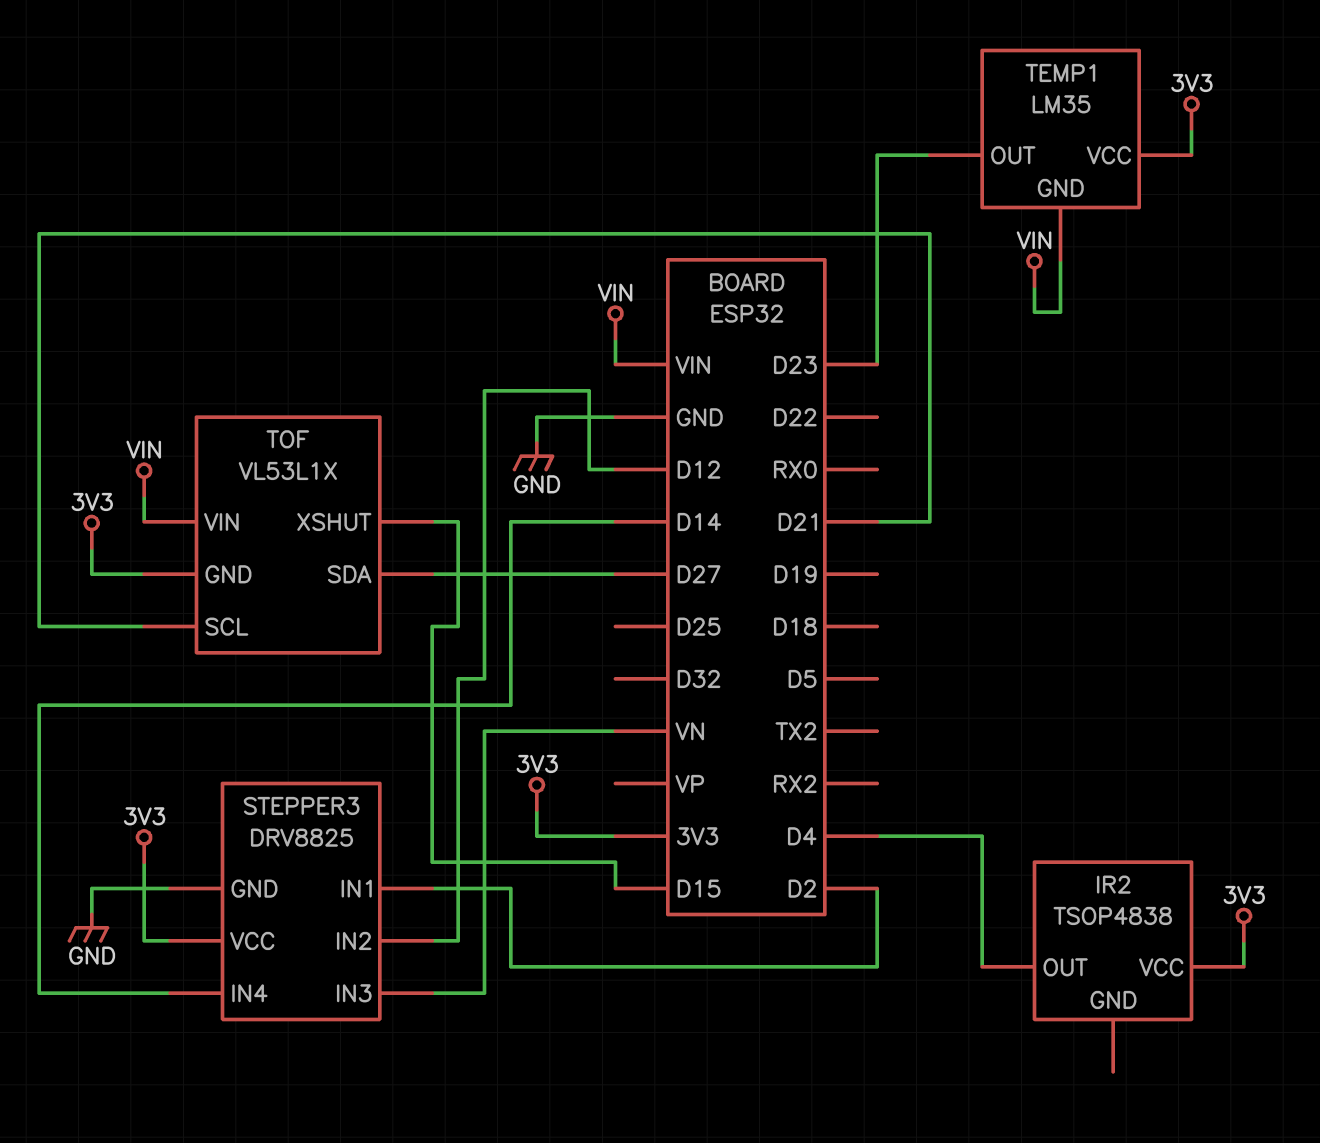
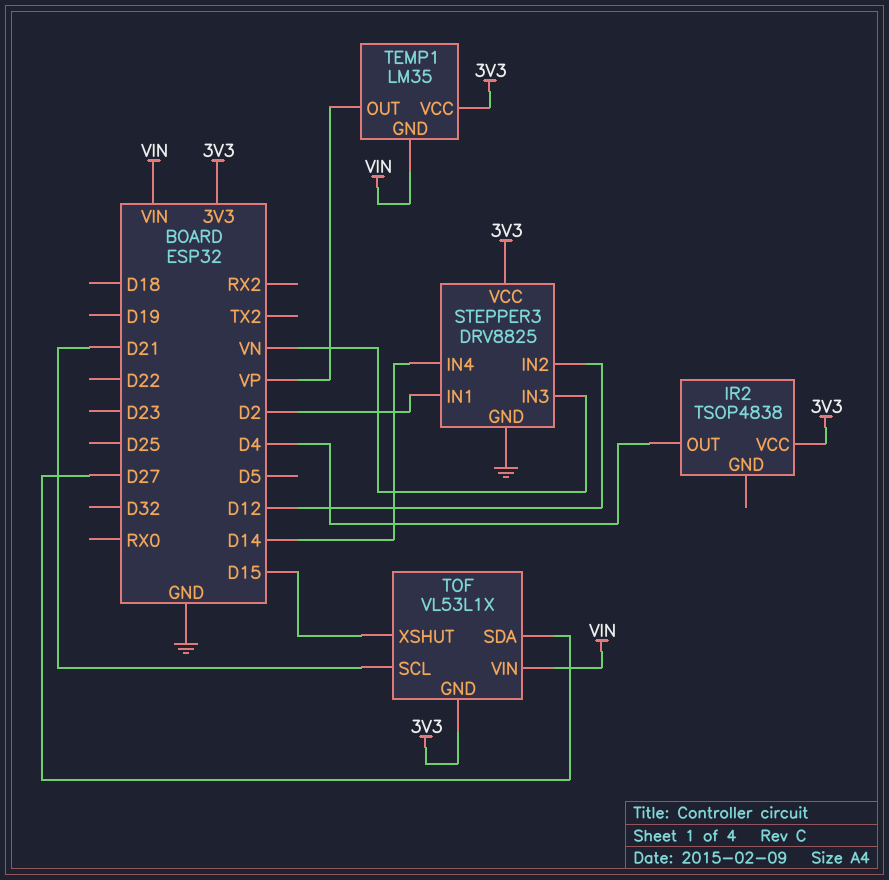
TEMP1 pin OUT: D23 -> VP

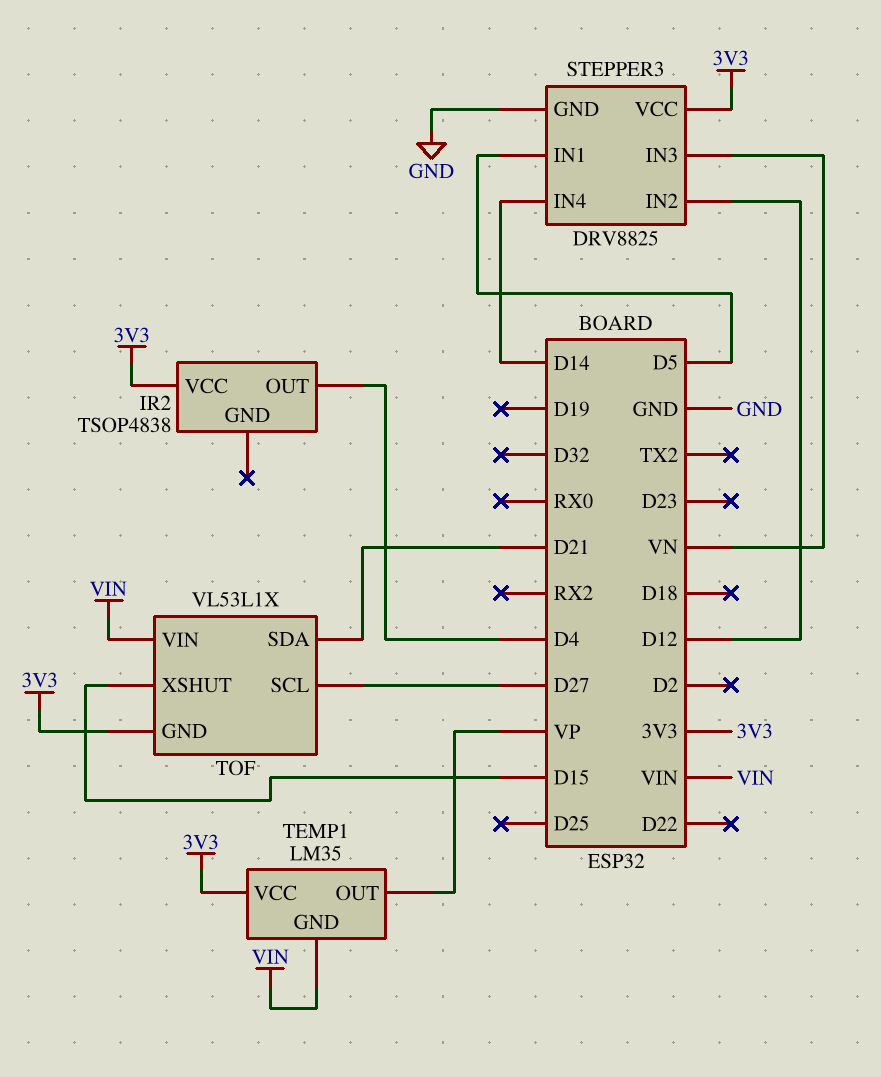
STEPPER3 pin IN1: D2 -> D5
TOF pin SCL: D21 -> D27
TOF pin SDA: D27 -> D21

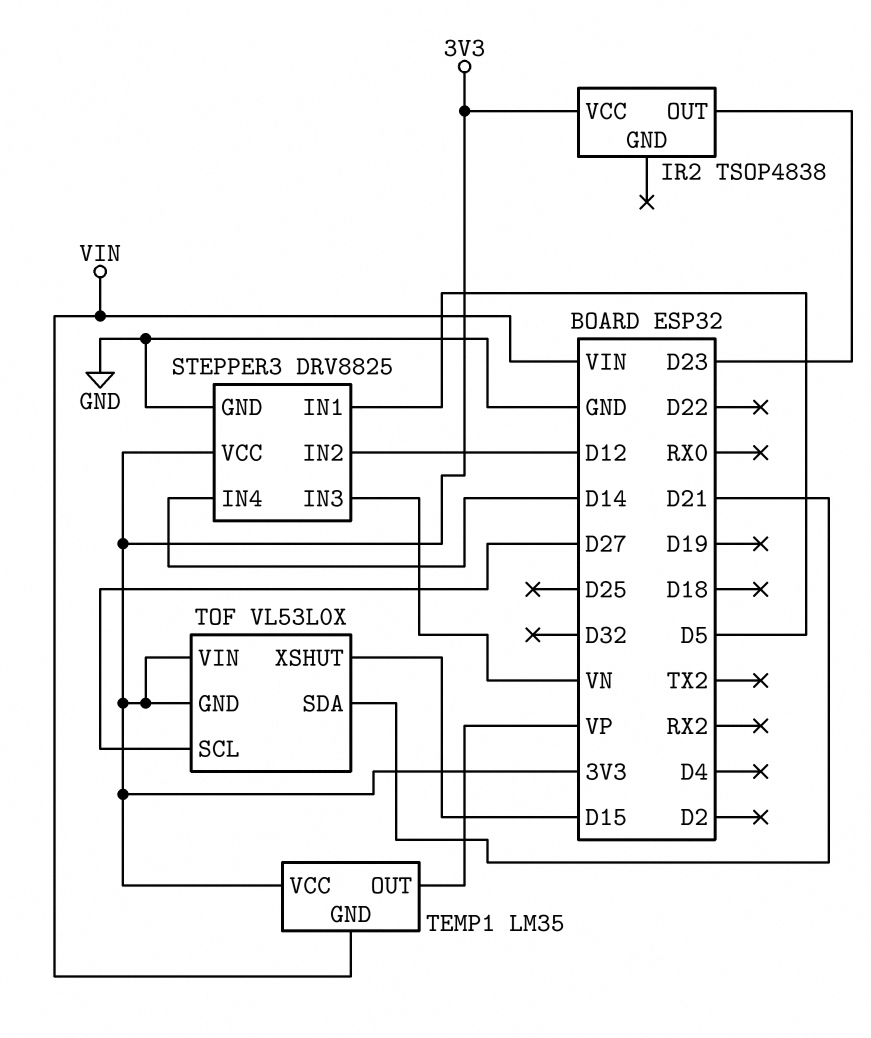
IR2 pin OUT: D4 -> D23
TOF: VL53L1X -> VL53L0X
TOF pin VIN: VIN -> 3V3

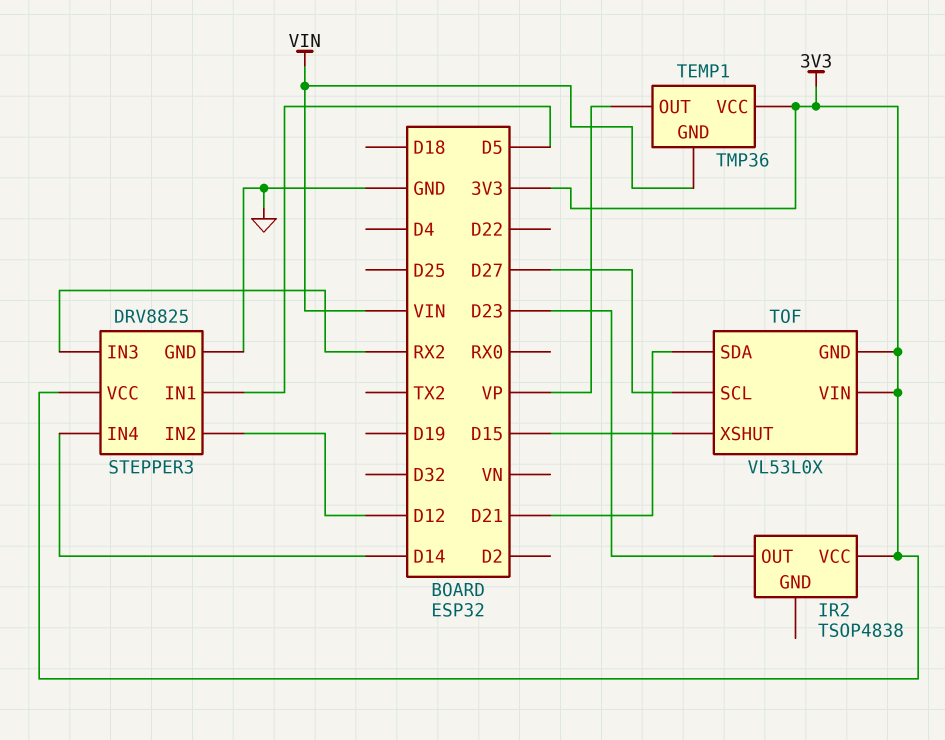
STEPPER3 pin IN3: VN -> RX2
TEMP1: LM35 -> TMP36

